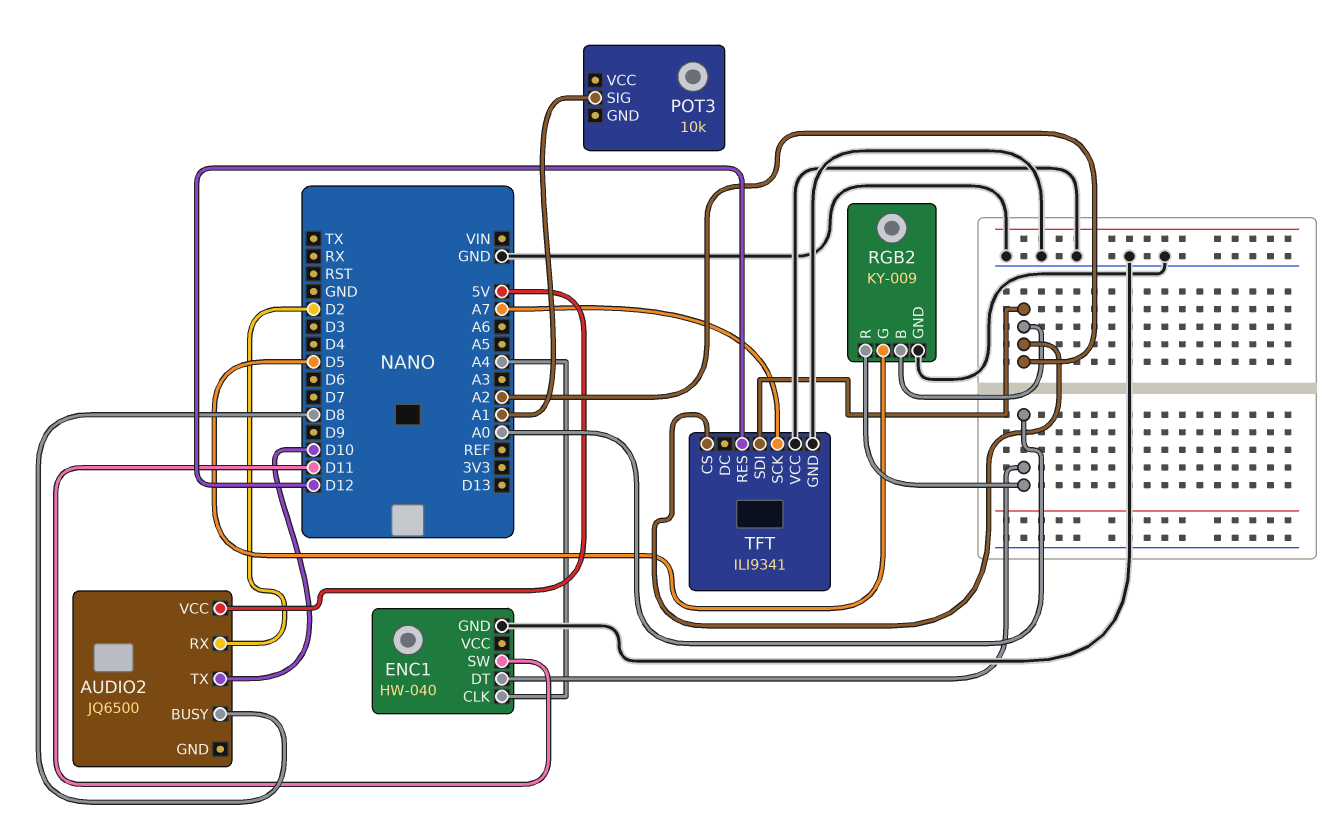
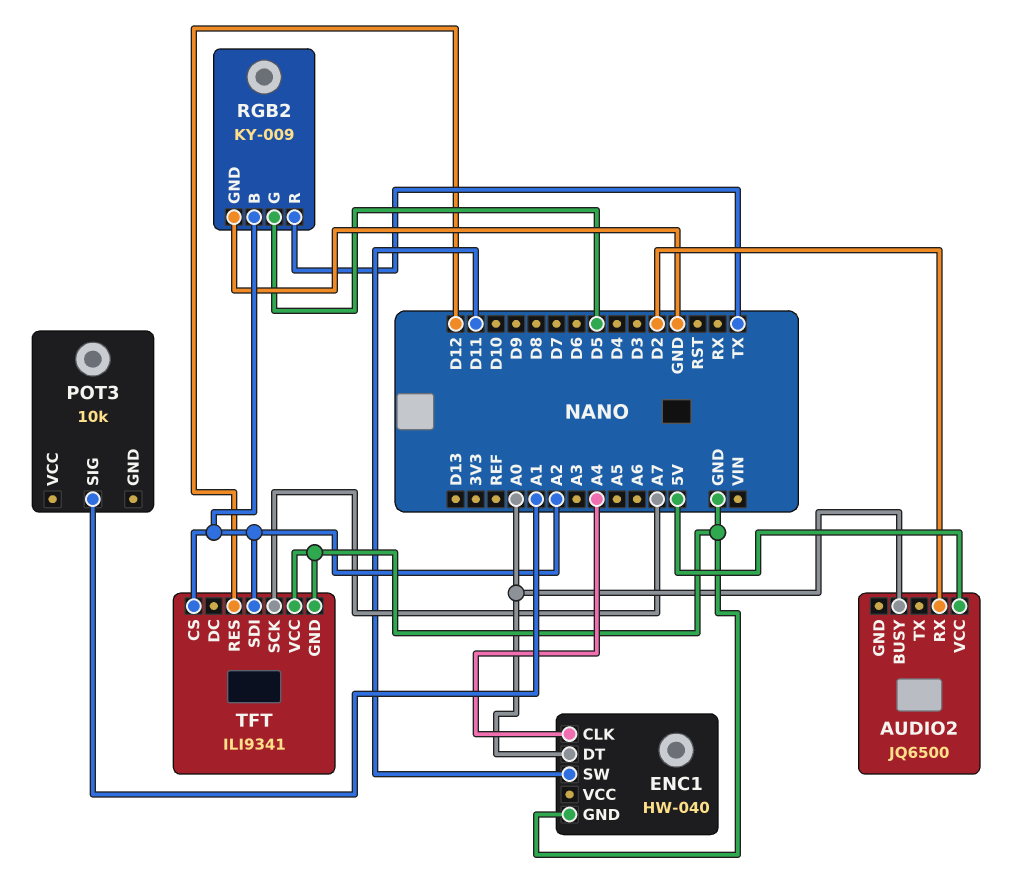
AUDIO2 pin BUSY: D8 -> A0
AUDIO2 pin TX: D10 -> none
RGB2 pin R: A0 -> TX

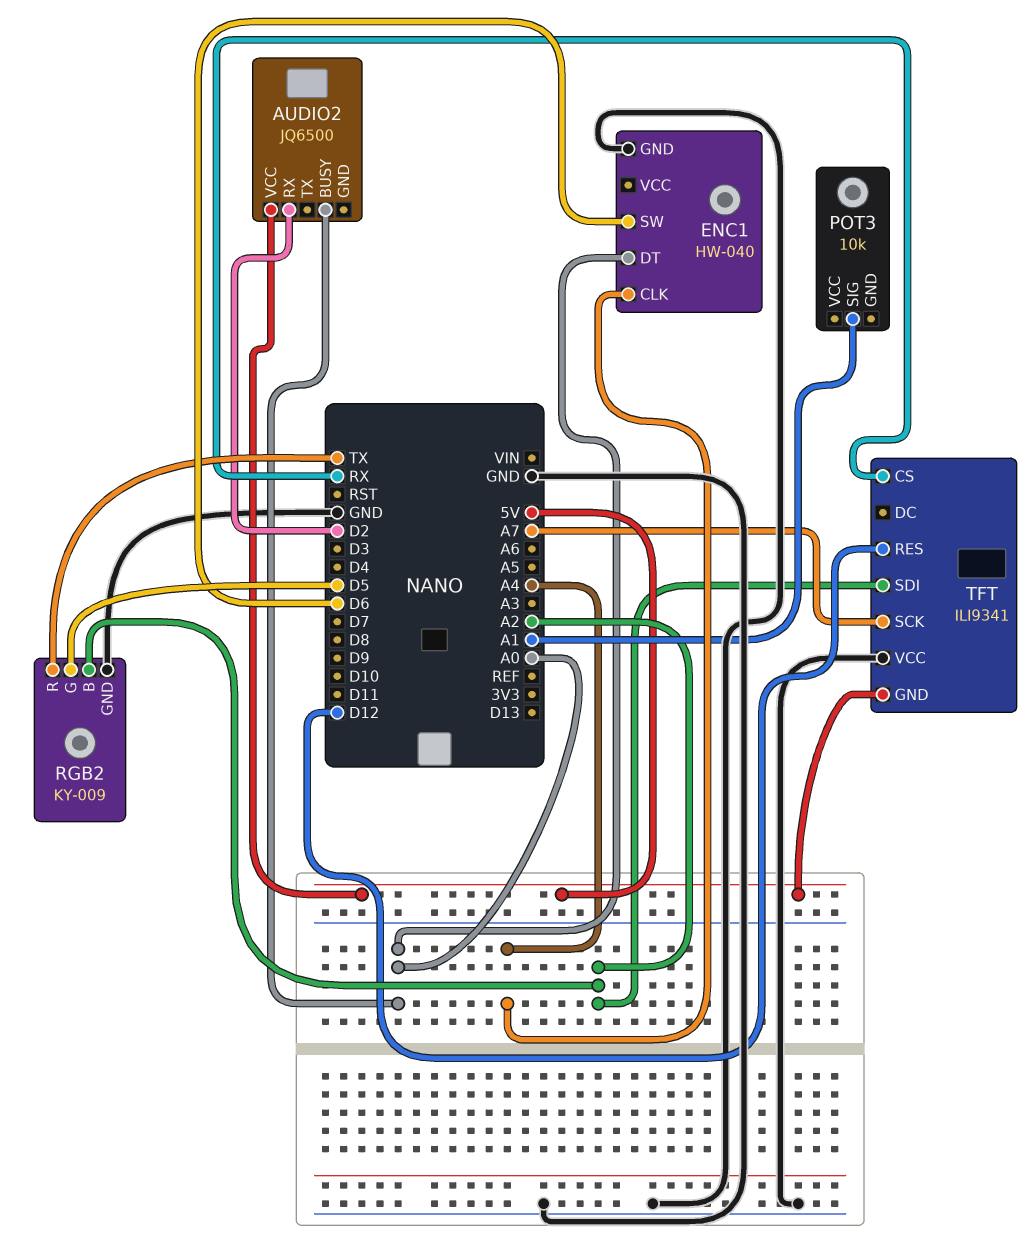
ENC1 pin SW: D11 -> D6
TFT pin CS: A2 -> RX
TFT pin GND: GND -> 5V

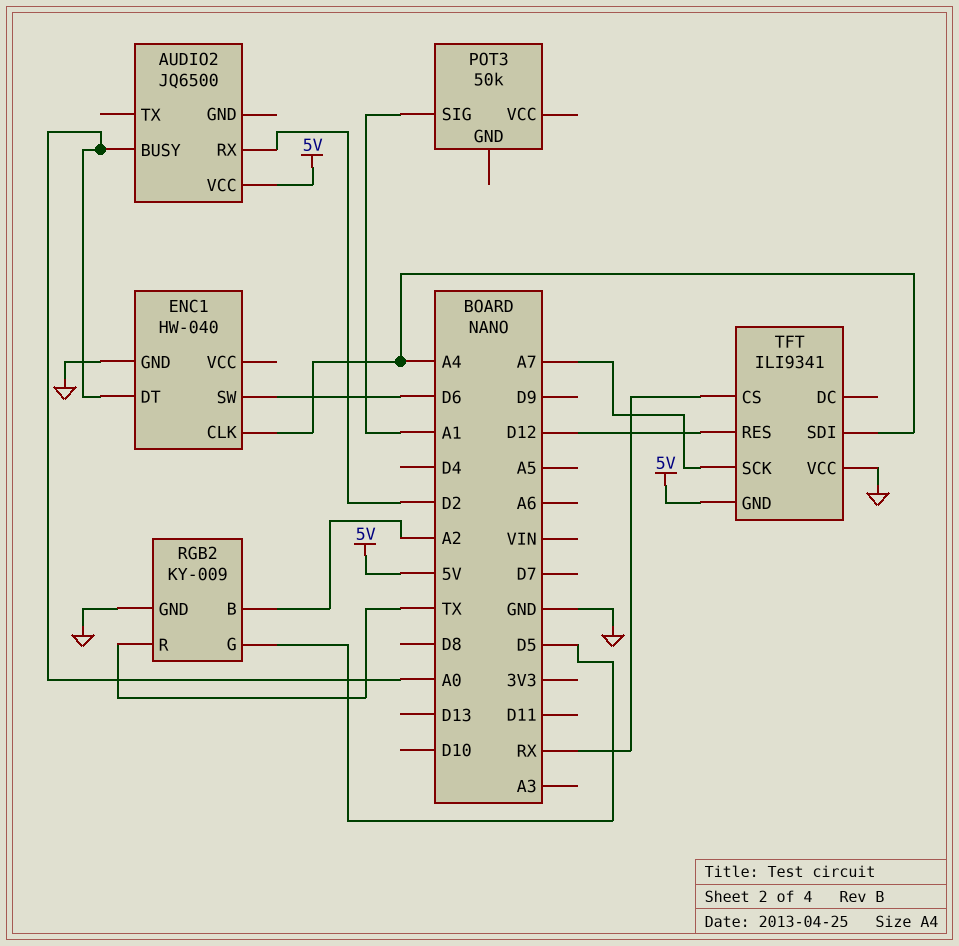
POT3: 10k -> 50k
TFT pin SDI: A2 -> A4

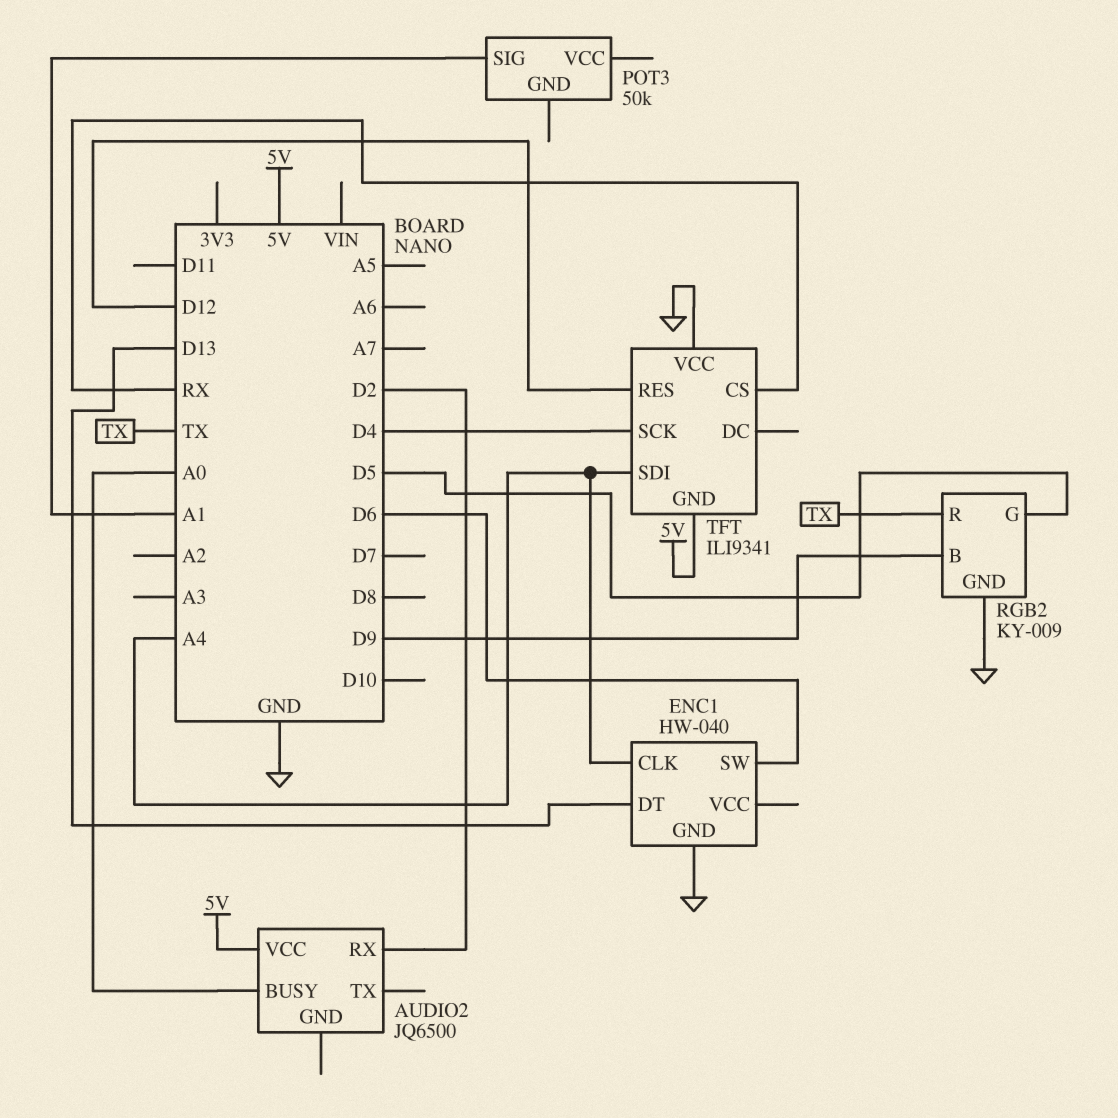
ENC1 pin DT: A0 -> D13
RGB2 pin B: A2 -> D9
TFT pin SCK: A7 -> D4

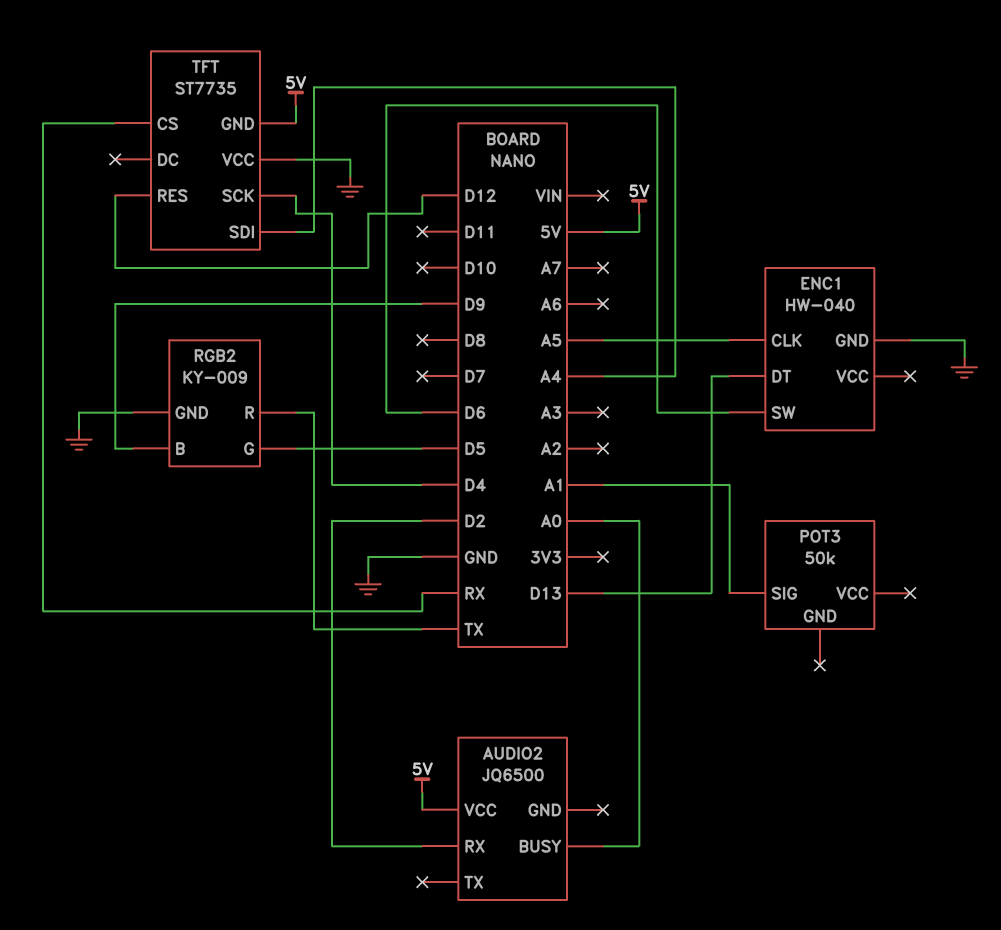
ENC1 pin CLK: A4 -> A5
TFT: ILI9341 -> ST7735

